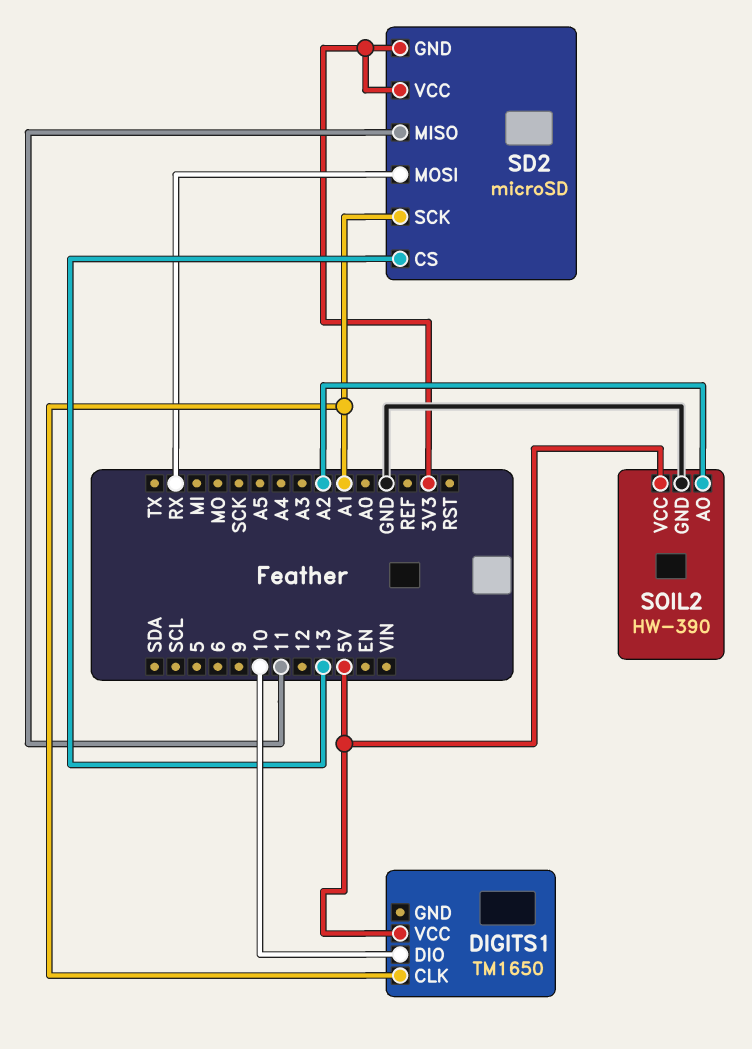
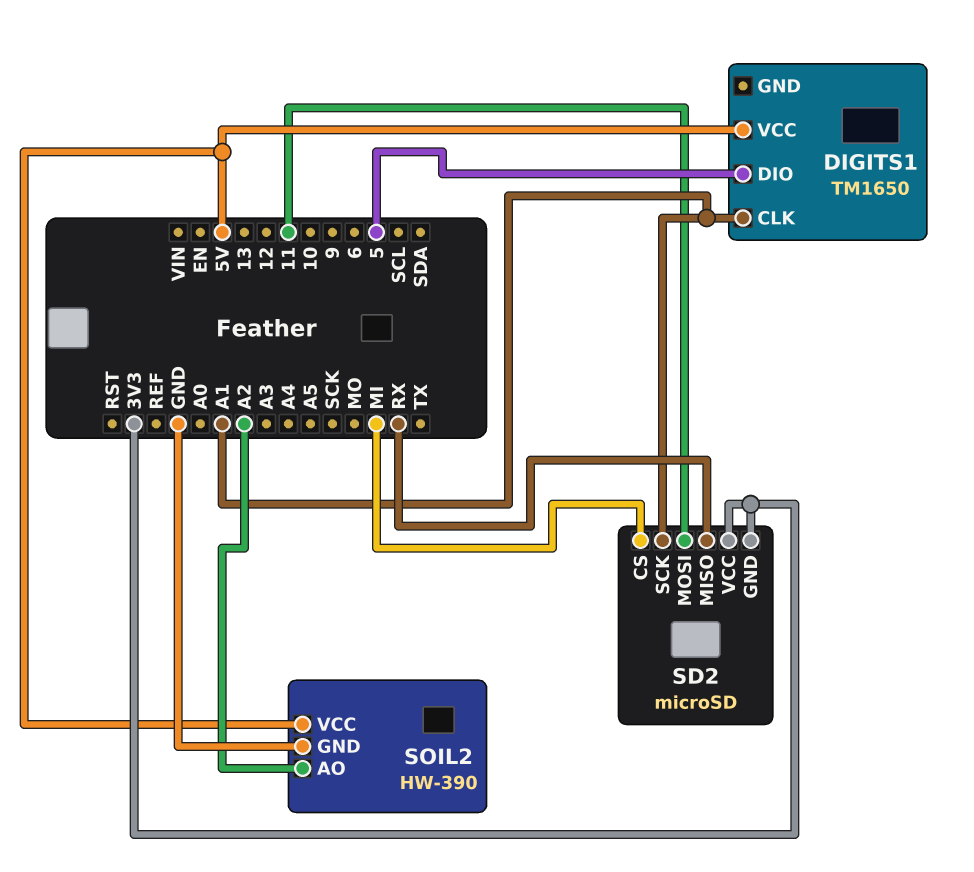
DIGITS1 pin DIO: 10 -> 5
SD2 pin CS: 13 -> MI
SD2 pin MISO: 11 -> RX
SD2 pin MOSI: RX -> 11

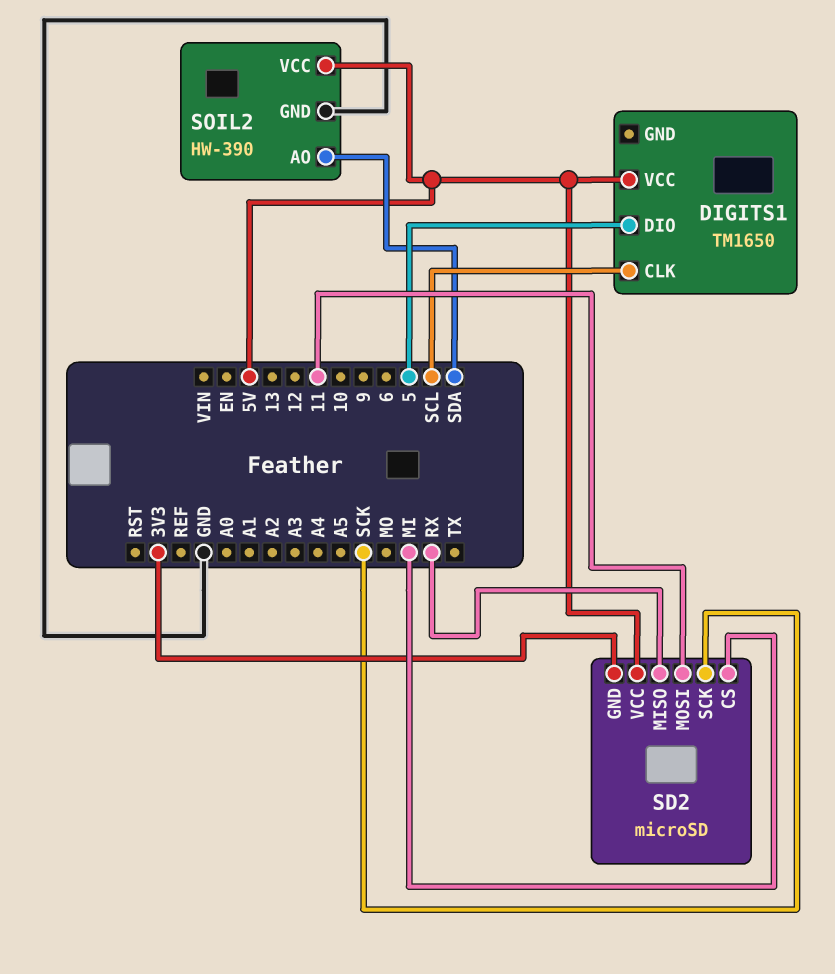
DIGITS1 pin CLK: A1 -> SCL
SD2 pin SCK: A1 -> SCK
SD2 pin VCC: 3V3 -> 5V
SOIL2 pin AO: A2 -> SDA

